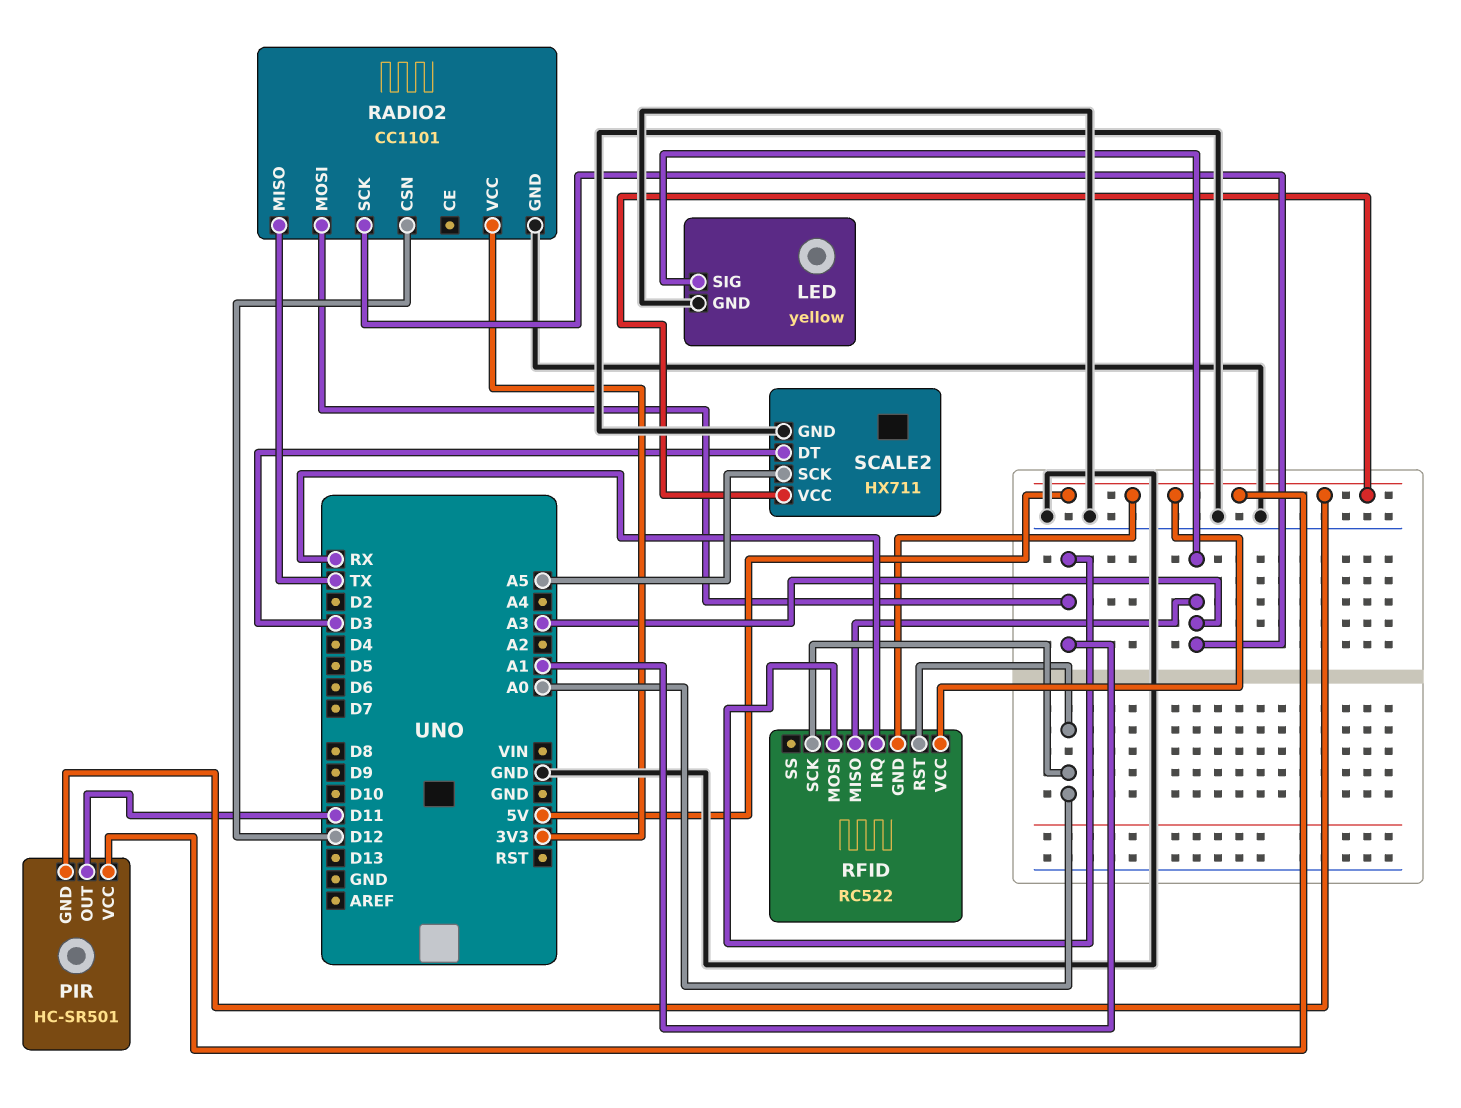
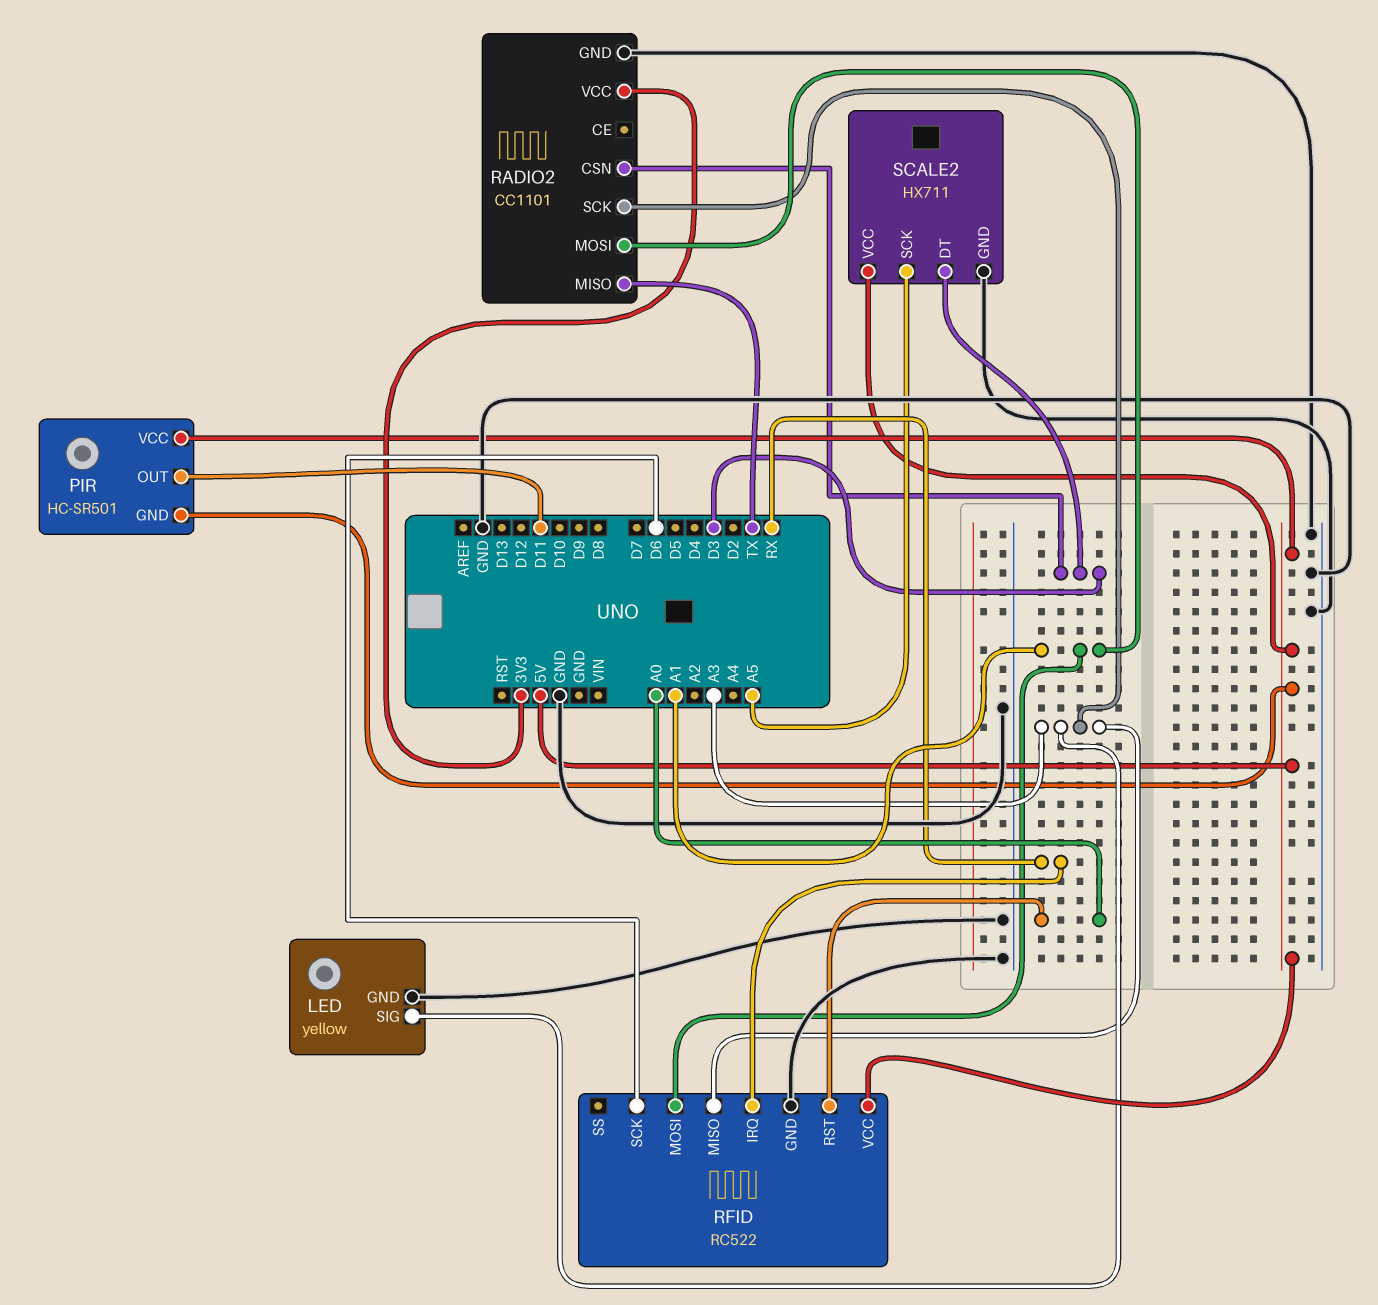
RADIO2 pin CSN: D12 -> D3
RFID pin GND: 5V -> GND
RFID pin SCK: A0 -> D6

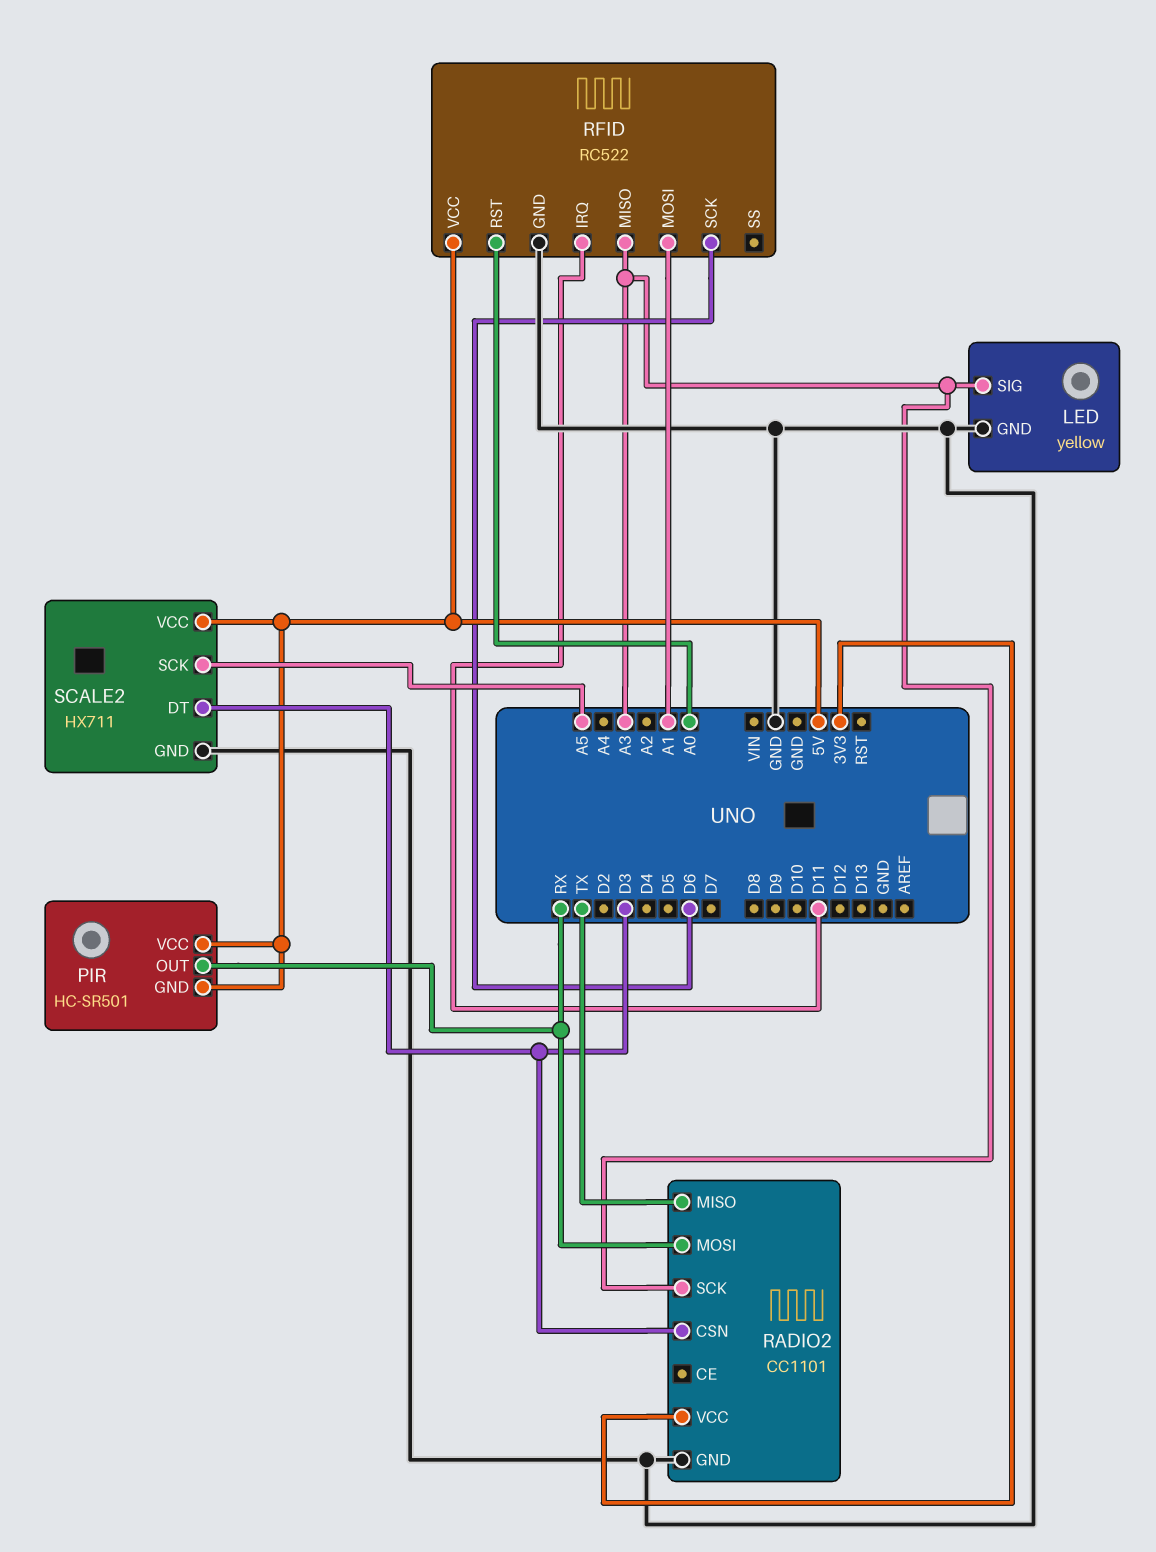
PIR pin OUT: D11 -> RX
RADIO2 pin MOSI: A1 -> RX
RFID pin IRQ: RX -> D11

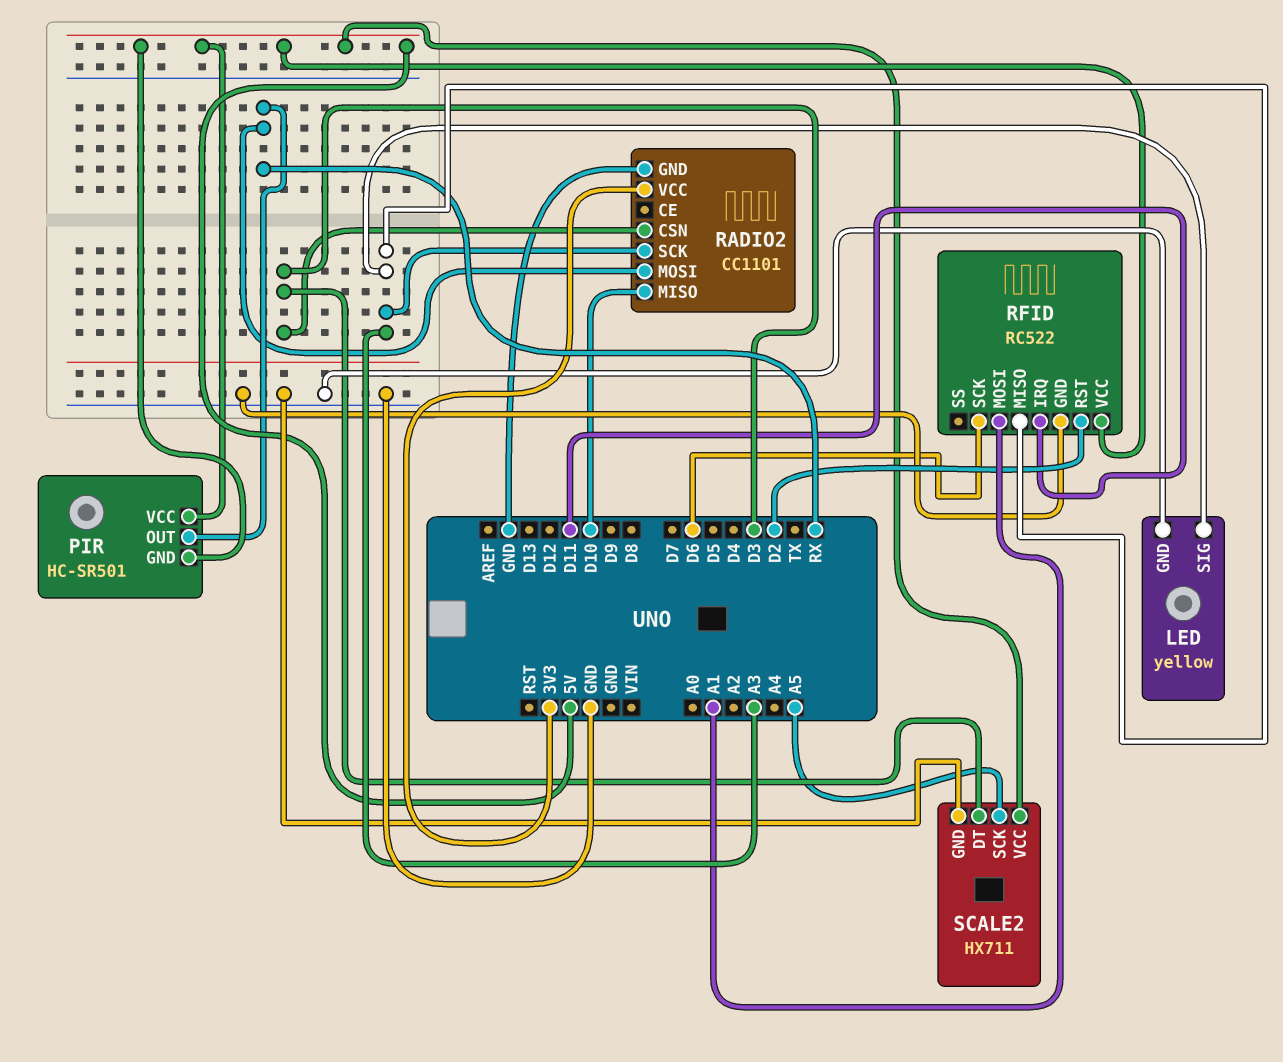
RADIO2 pin MISO: TX -> D10
RFID pin RST: A0 -> D2

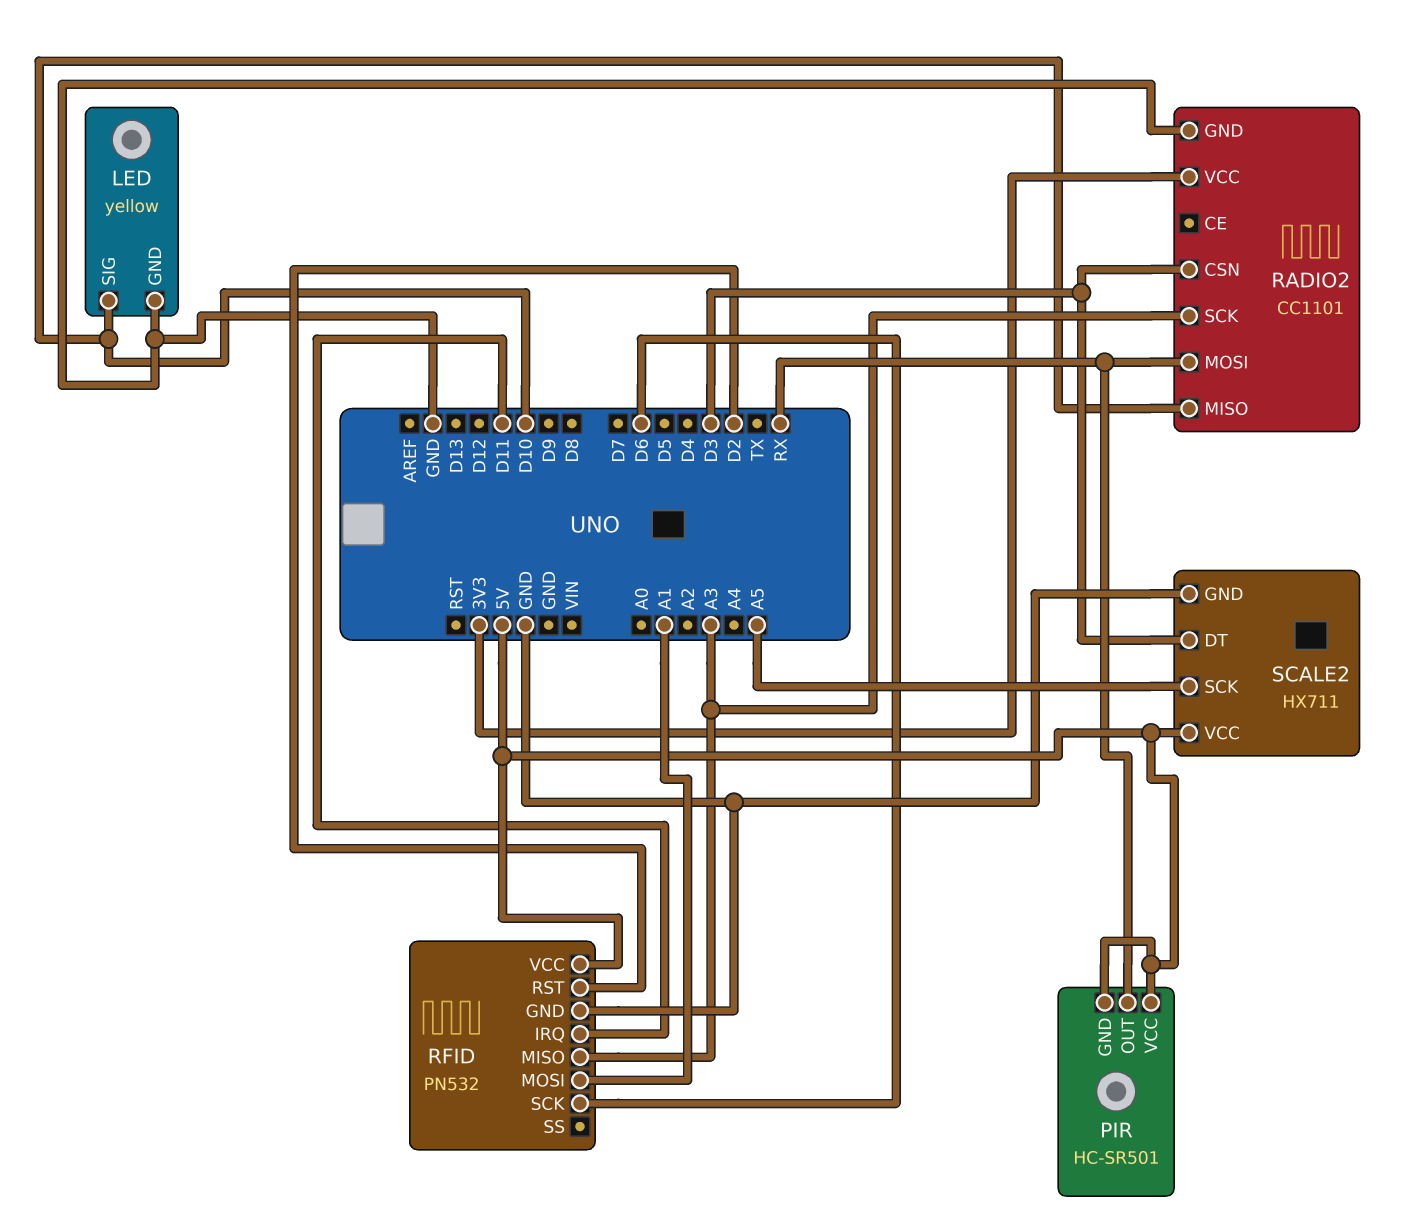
LED pin SIG: A3 -> D10
RFID: RC522 -> PN532

